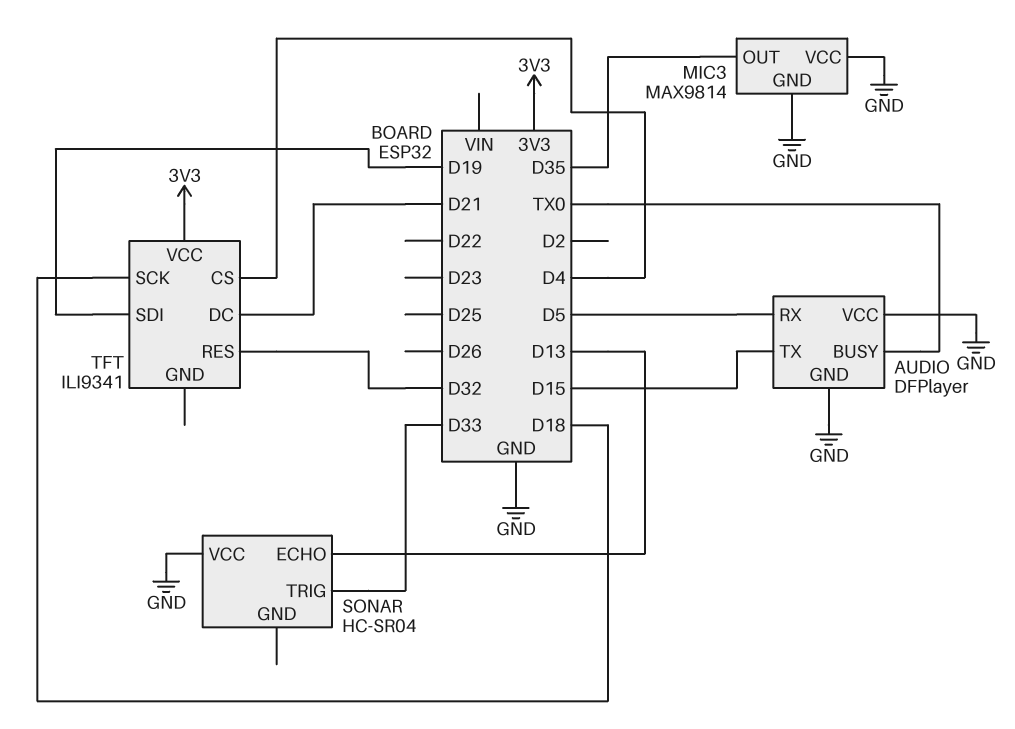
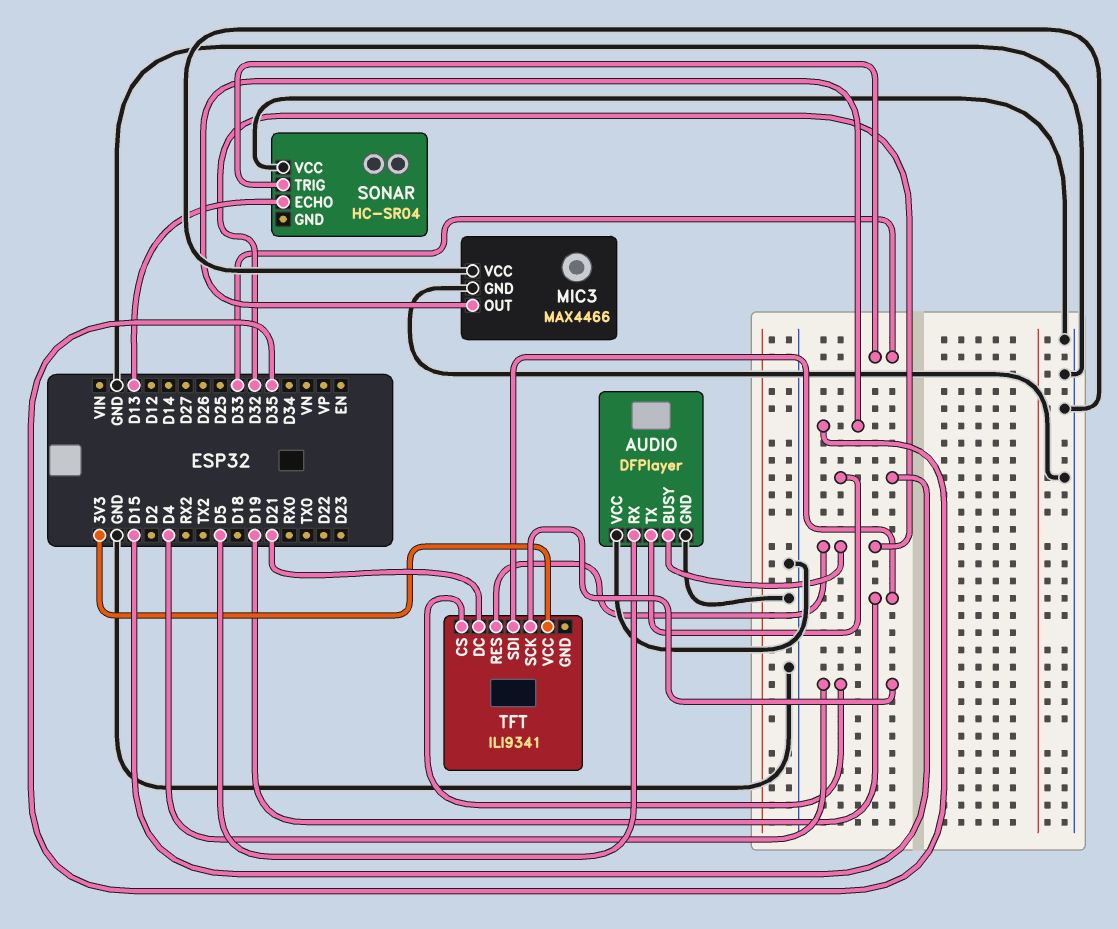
AUDIO pin BUSY: TX0 -> D32
MIC3: MAX9814 -> MAX4466
TFT pin SCK: D18 -> D4

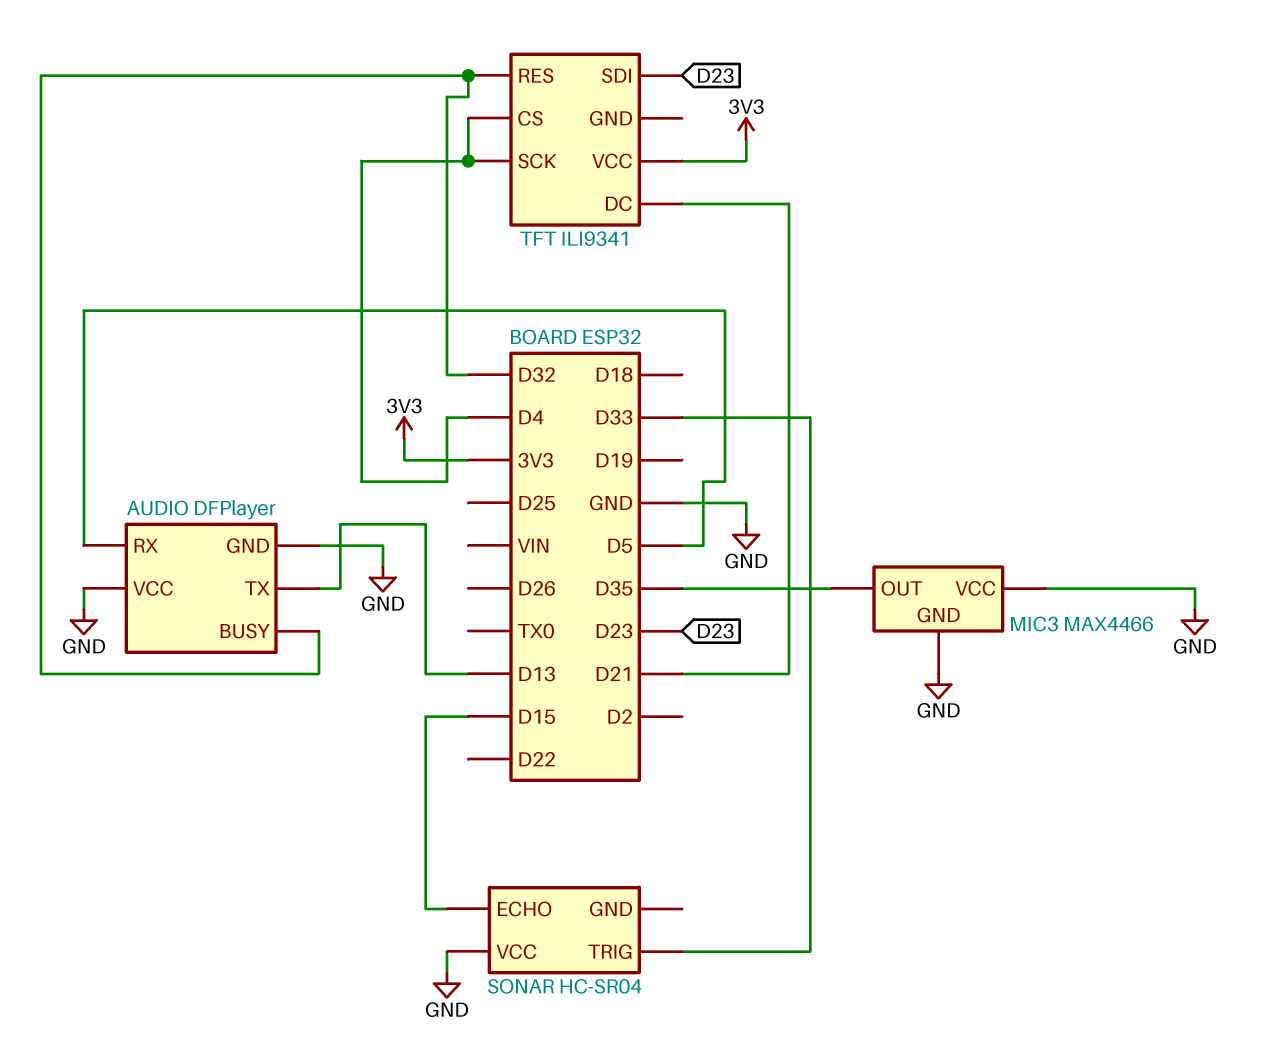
AUDIO pin TX: D15 -> D13
SONAR pin ECHO: D13 -> D15
TFT pin SDI: D19 -> D23

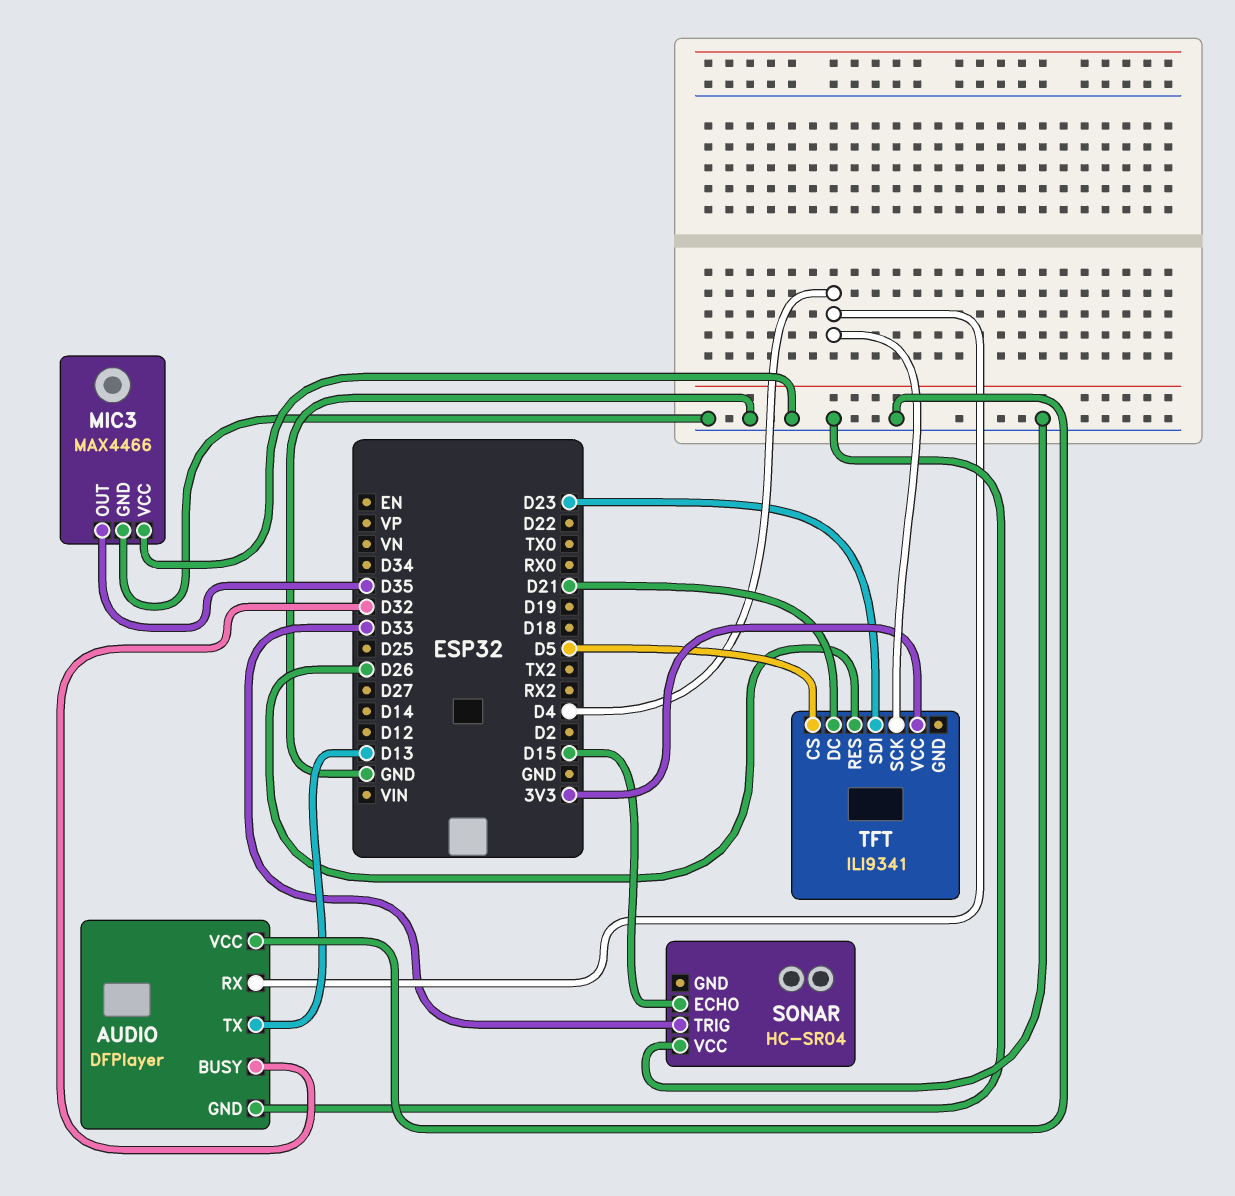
AUDIO pin RX: D5 -> D4
TFT pin CS: D4 -> D5
TFT pin RES: D32 -> D26

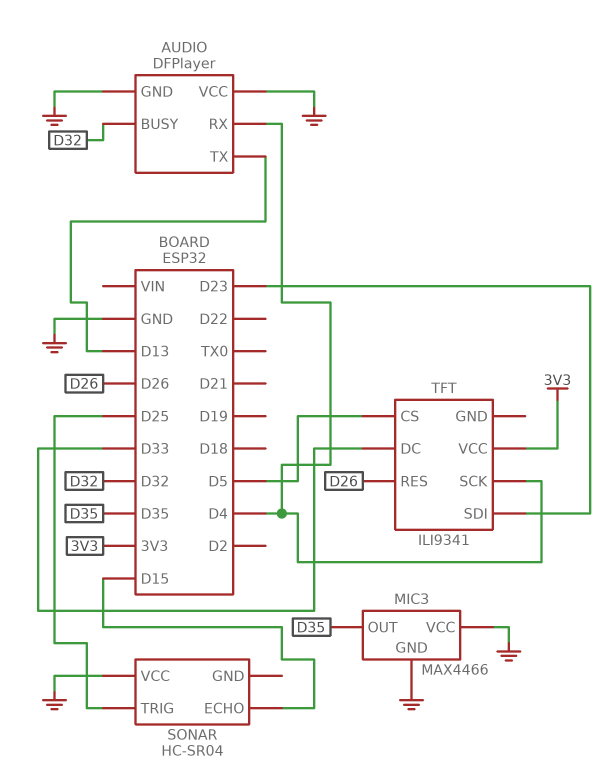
SONAR pin TRIG: D33 -> D25
TFT pin DC: D21 -> D33

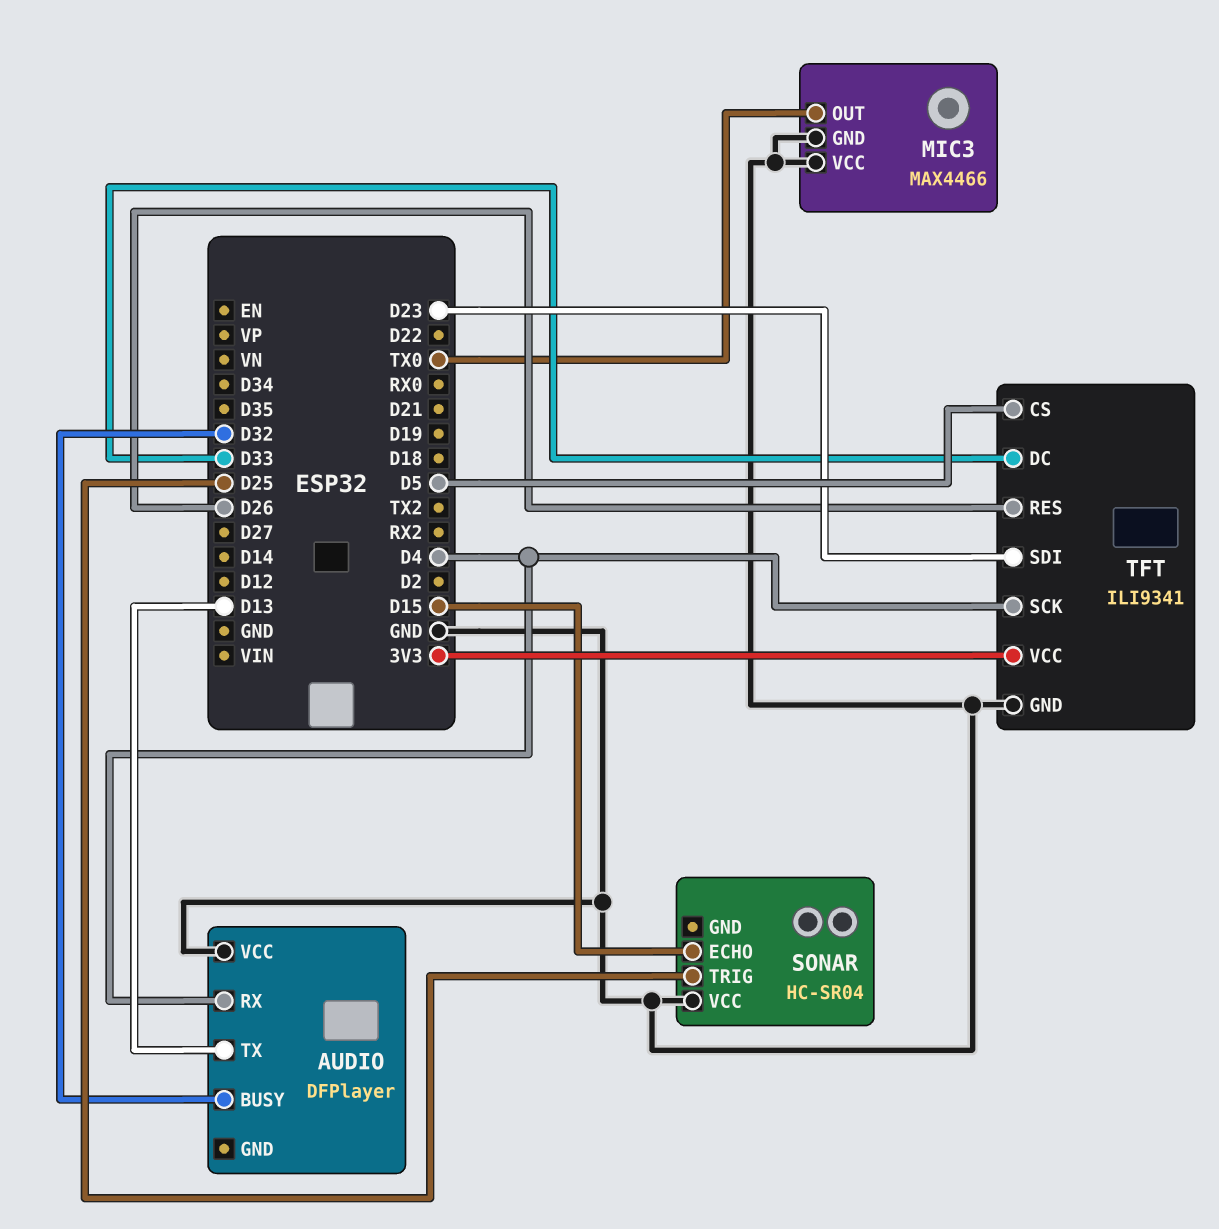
AUDIO pin GND: GND -> none
MIC3 pin OUT: D35 -> TX0
TFT pin GND: none -> GND

